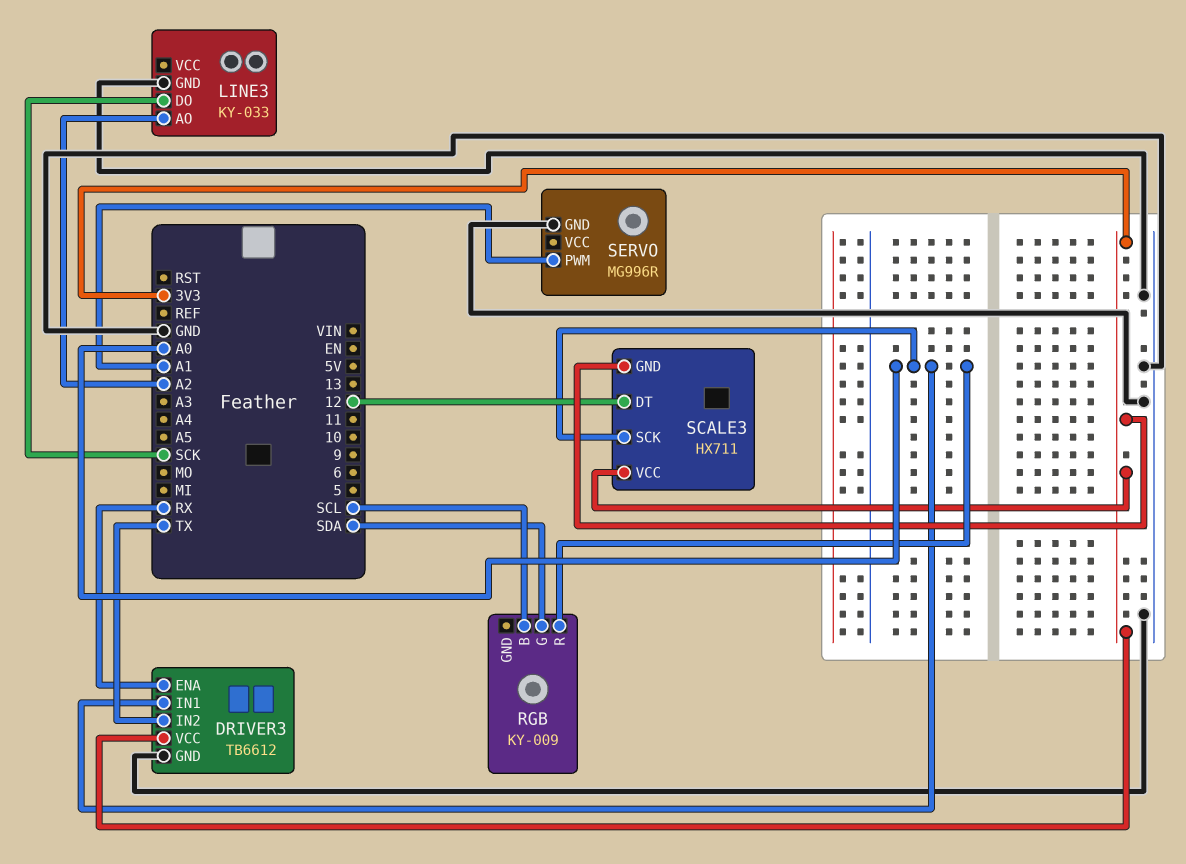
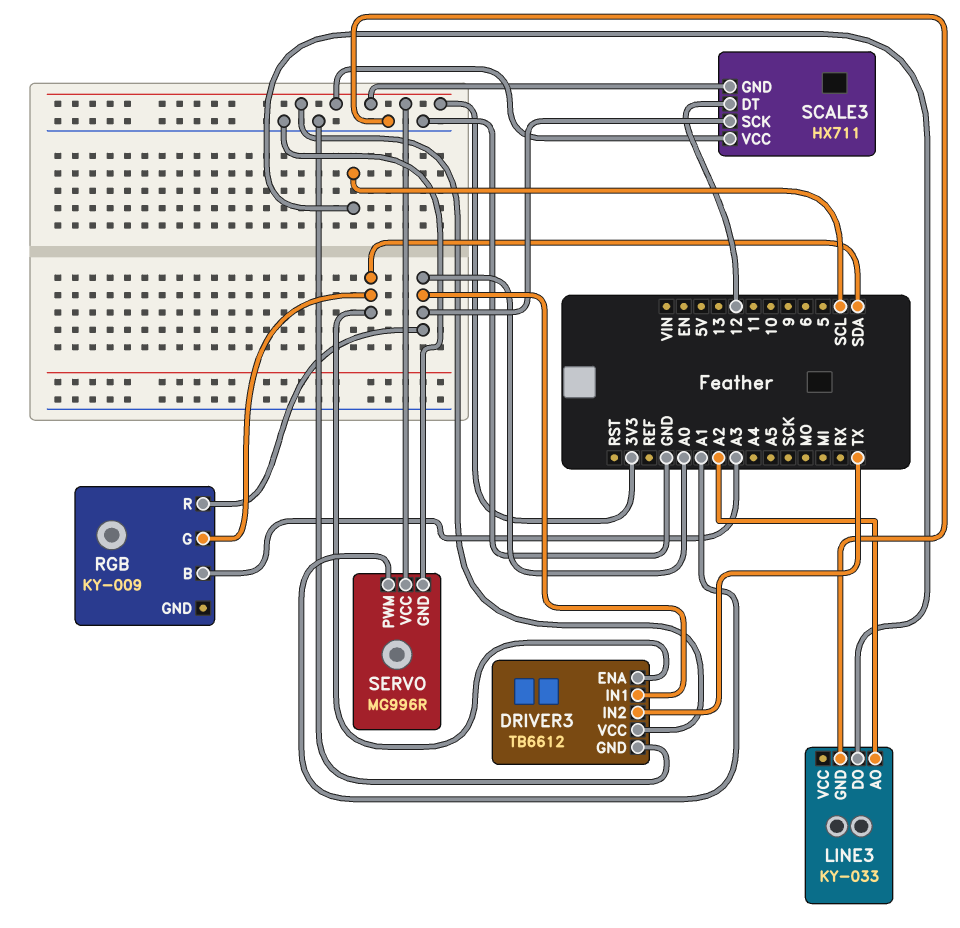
DRIVER3 pin ENA: RX -> SDA
LINE3 pin DO: SCK -> SCL
RGB pin B: SCL -> A3
SERVO pin VCC: none -> 3V3

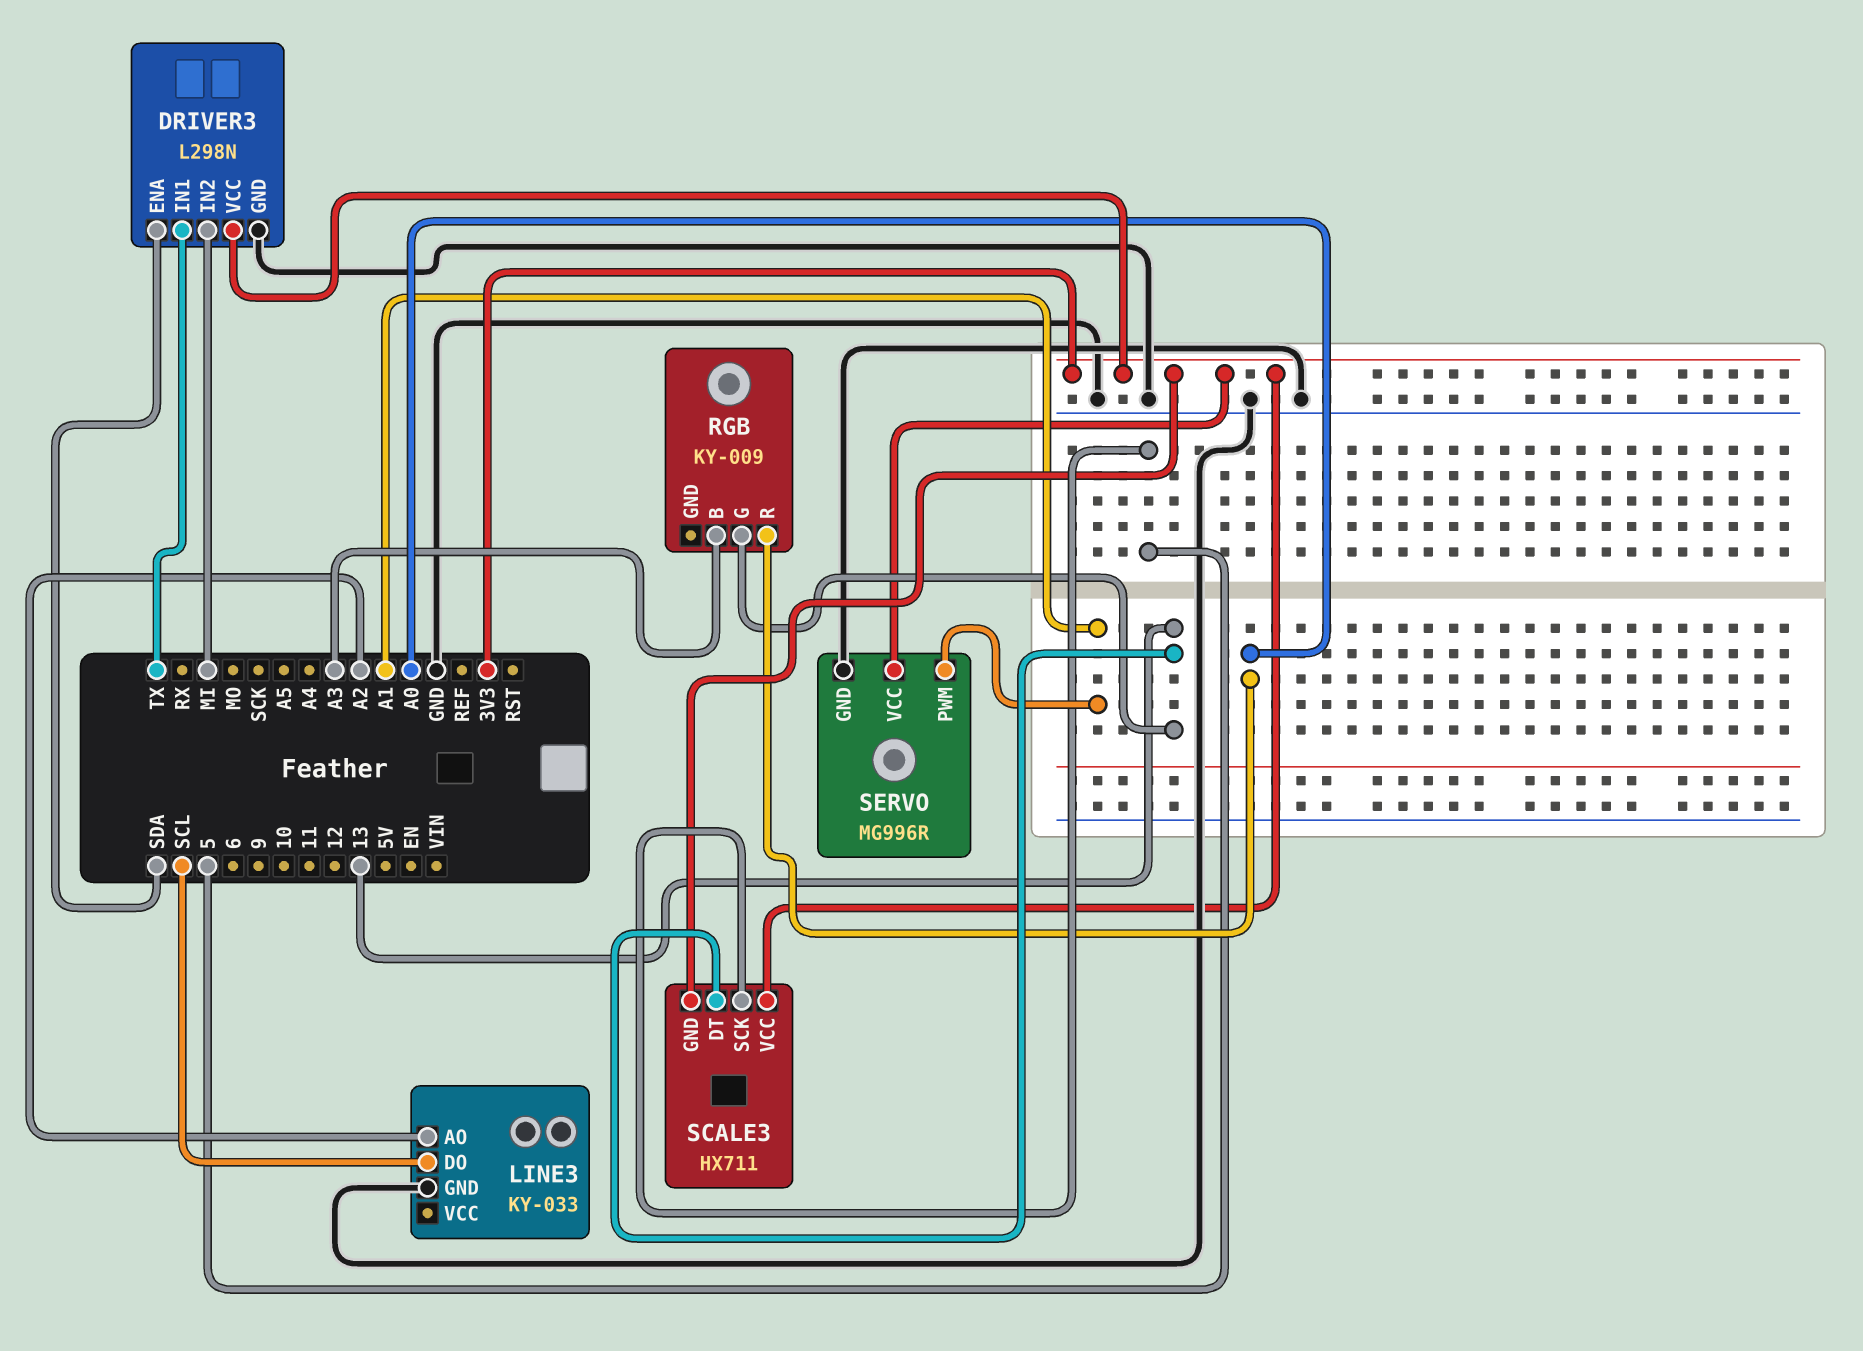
DRIVER3: TB6612 -> L298N
DRIVER3 pin IN1: A0 -> TX
DRIVER3 pin IN2: TX -> MI
RGB pin G: SDA -> 13
SCALE3 pin DT: 12 -> 13
SCALE3 pin SCK: A0 -> 5

